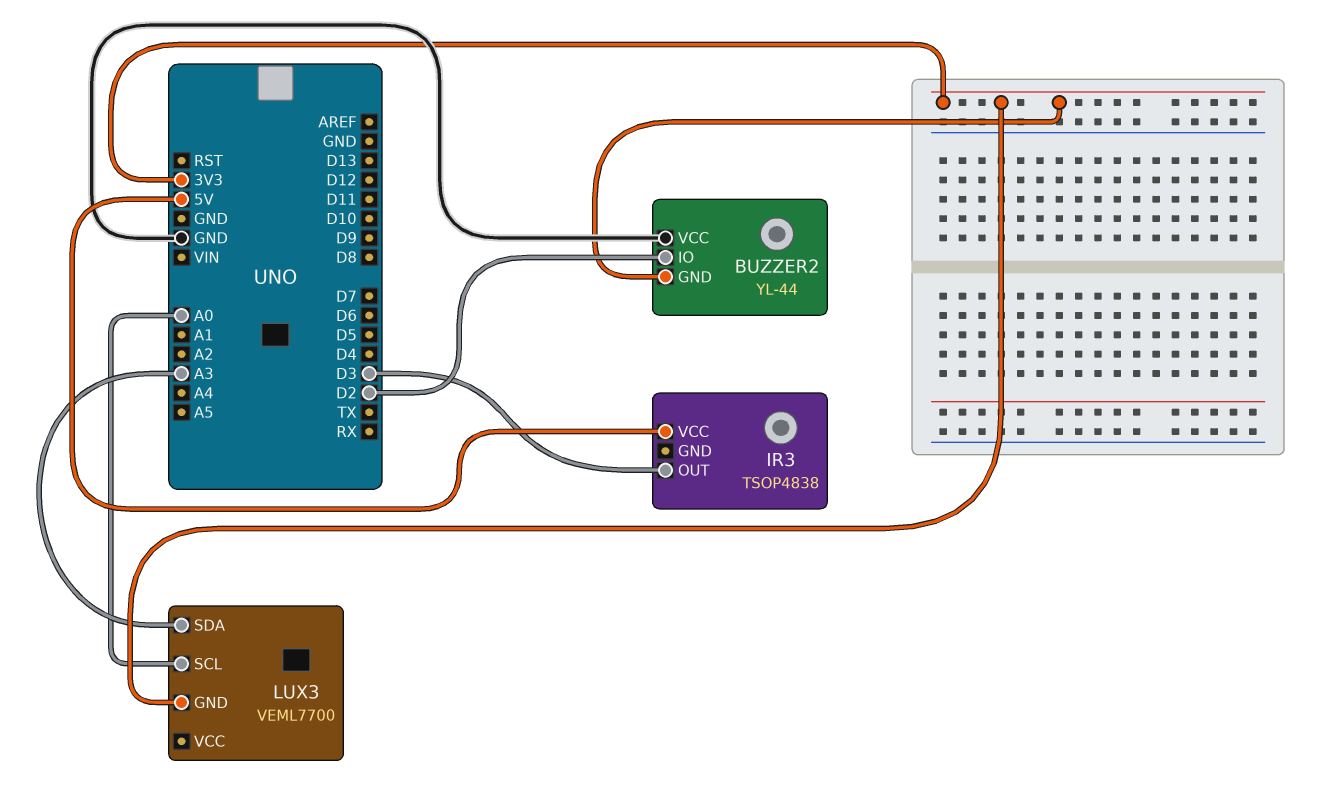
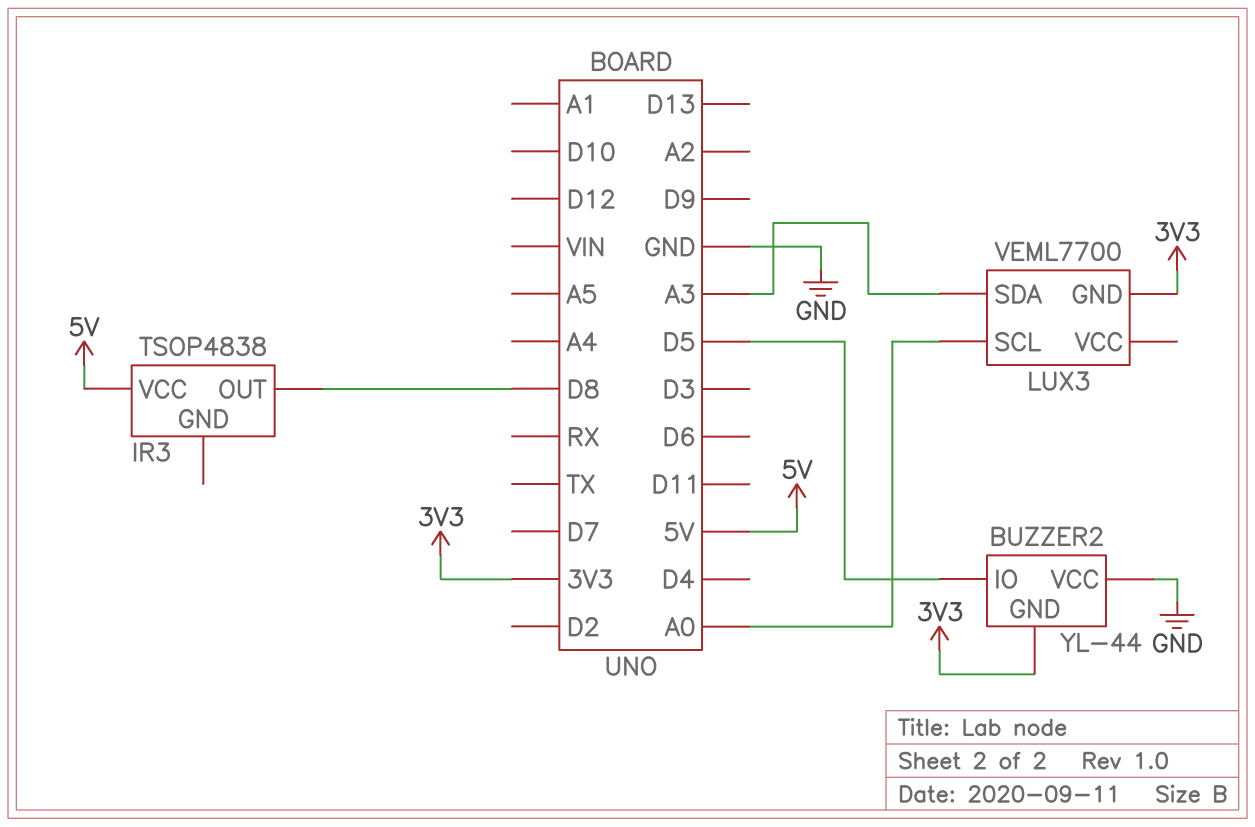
BUZZER2 pin IO: D2 -> D5
IR3 pin OUT: D3 -> D8

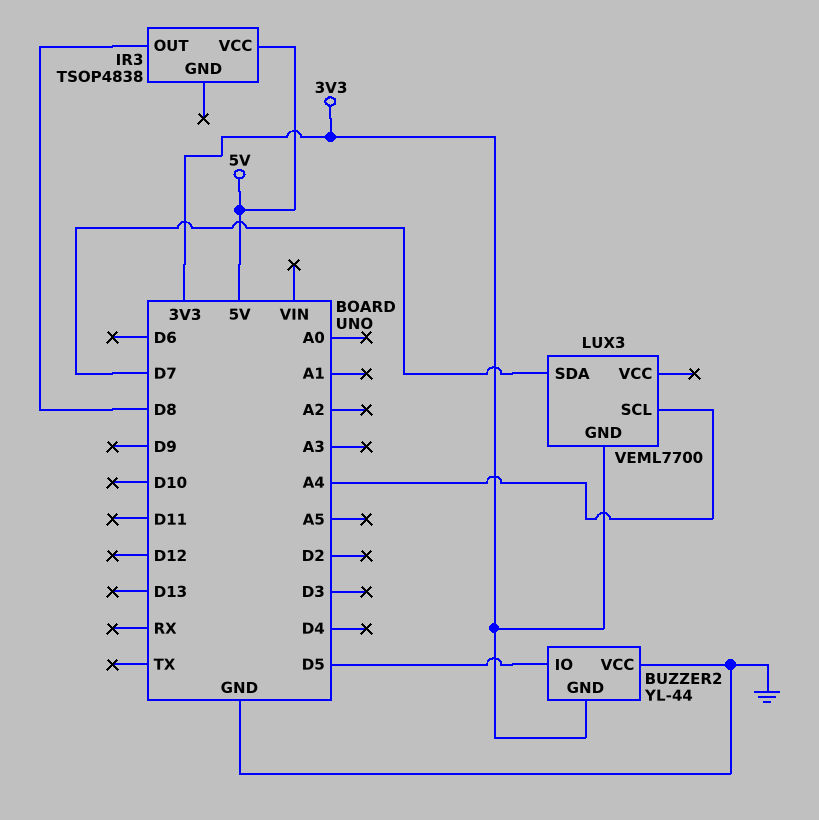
LUX3 pin SCL: A0 -> A4
LUX3 pin SDA: A3 -> D7

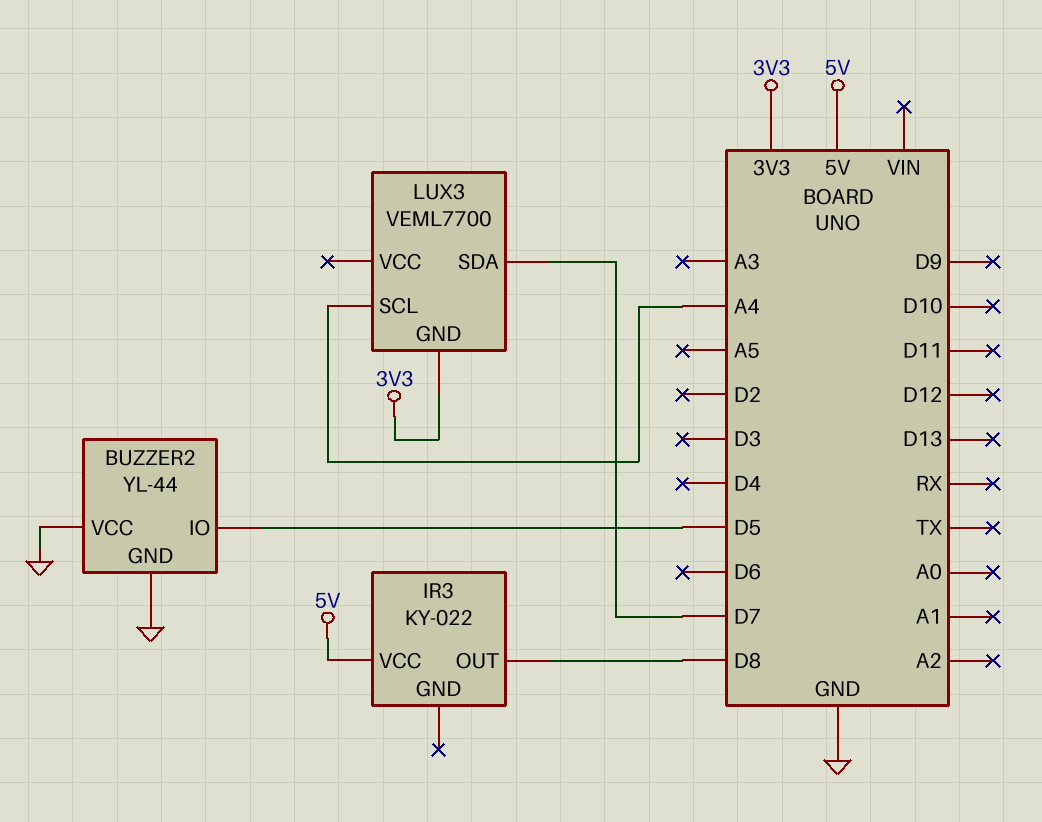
BUZZER2 pin GND: 3V3 -> GND
IR3: TSOP4838 -> KY-022

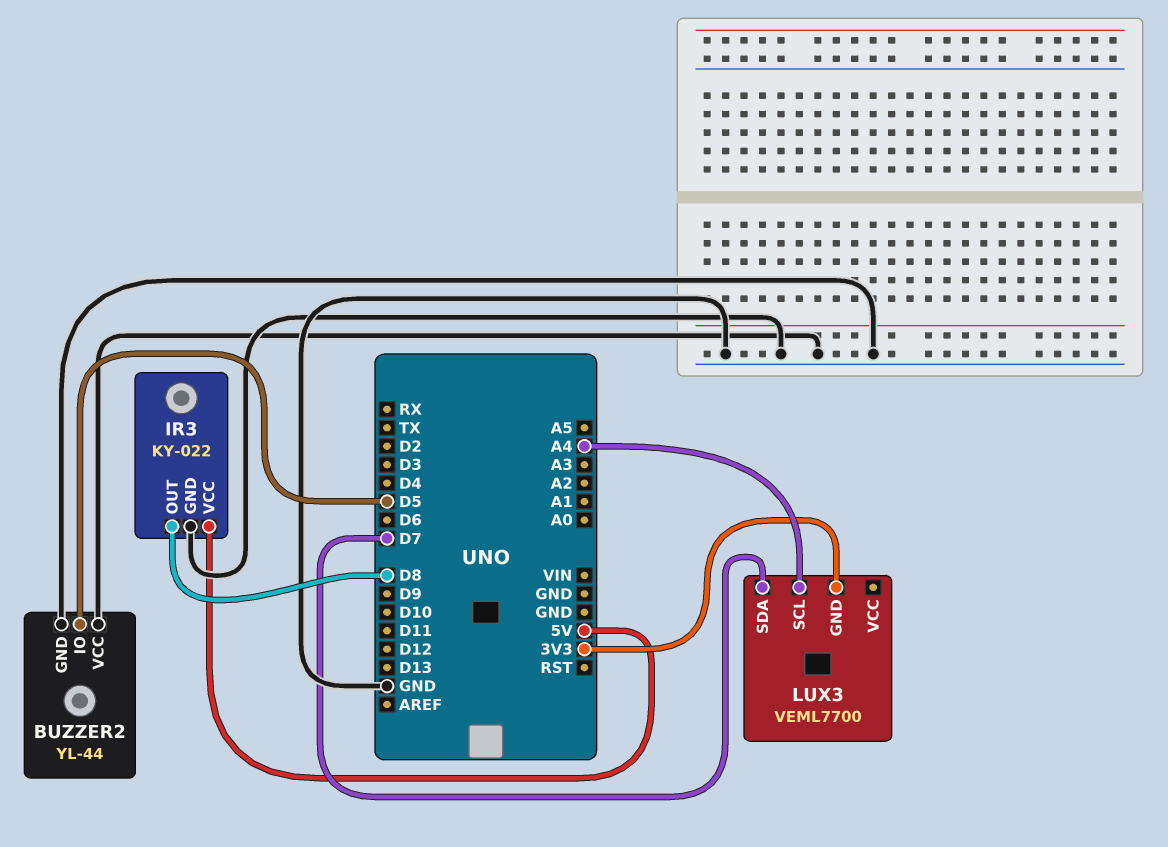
IR3 pin GND: none -> GND

